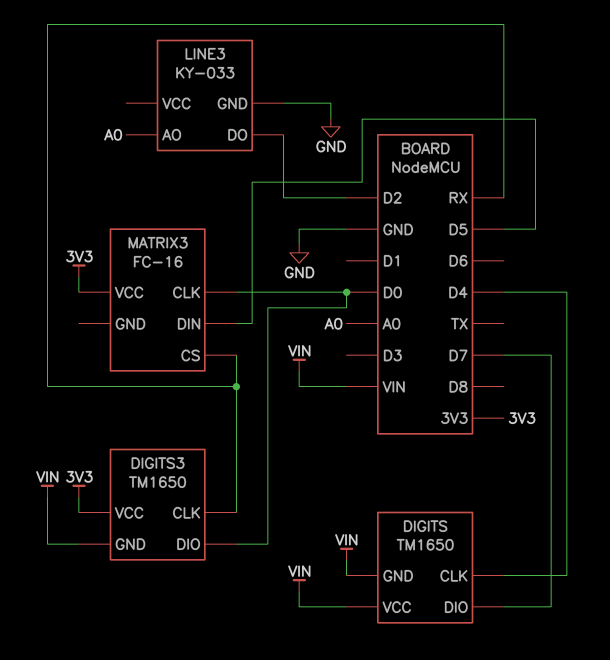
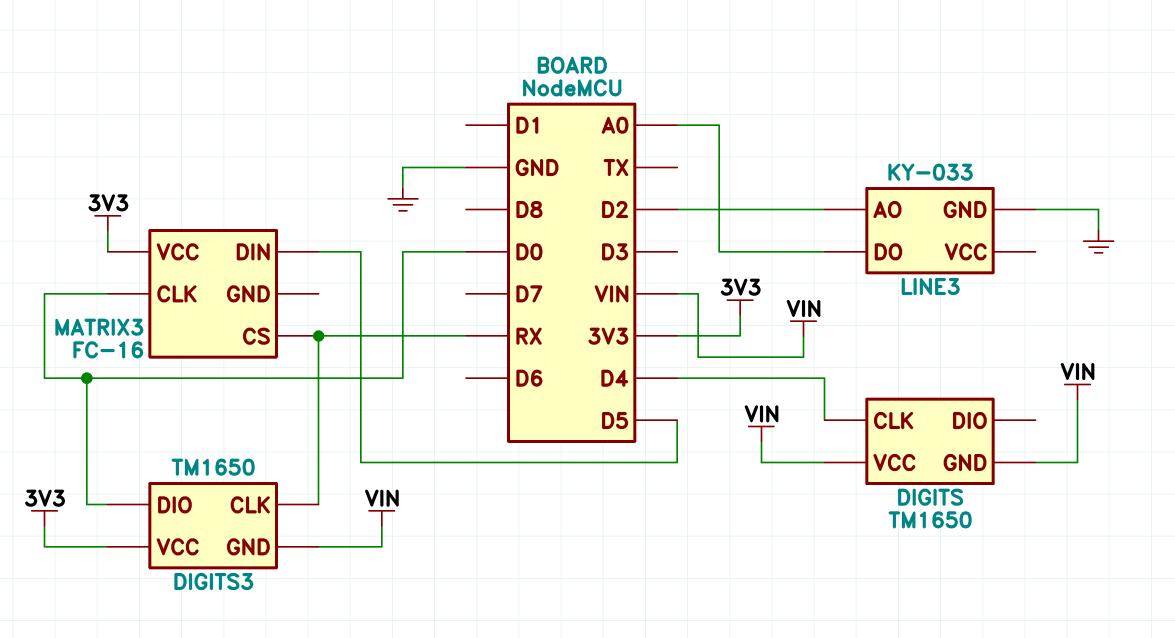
DIGITS pin DIO: D7 -> none
LINE3 pin AO: A0 -> D2
LINE3 pin DO: D2 -> A0

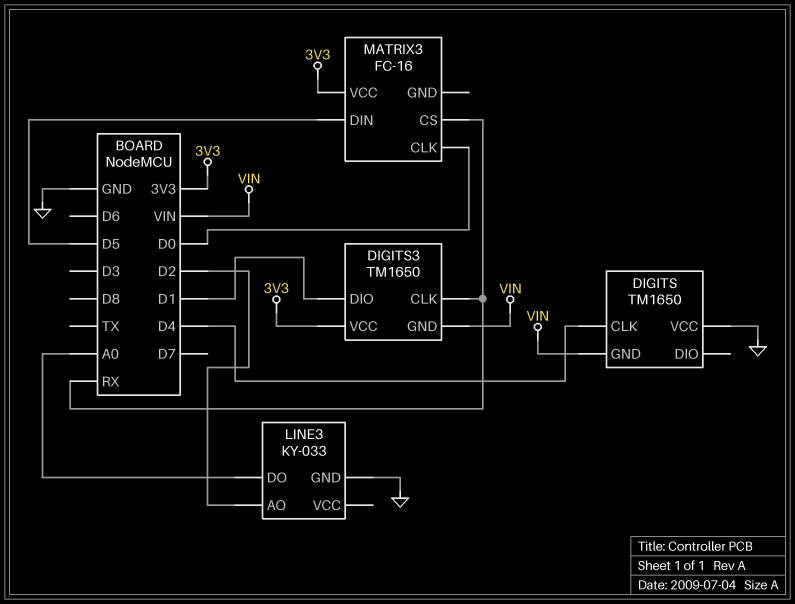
DIGITS pin VCC: VIN -> GND
DIGITS3 pin DIO: D0 -> D1

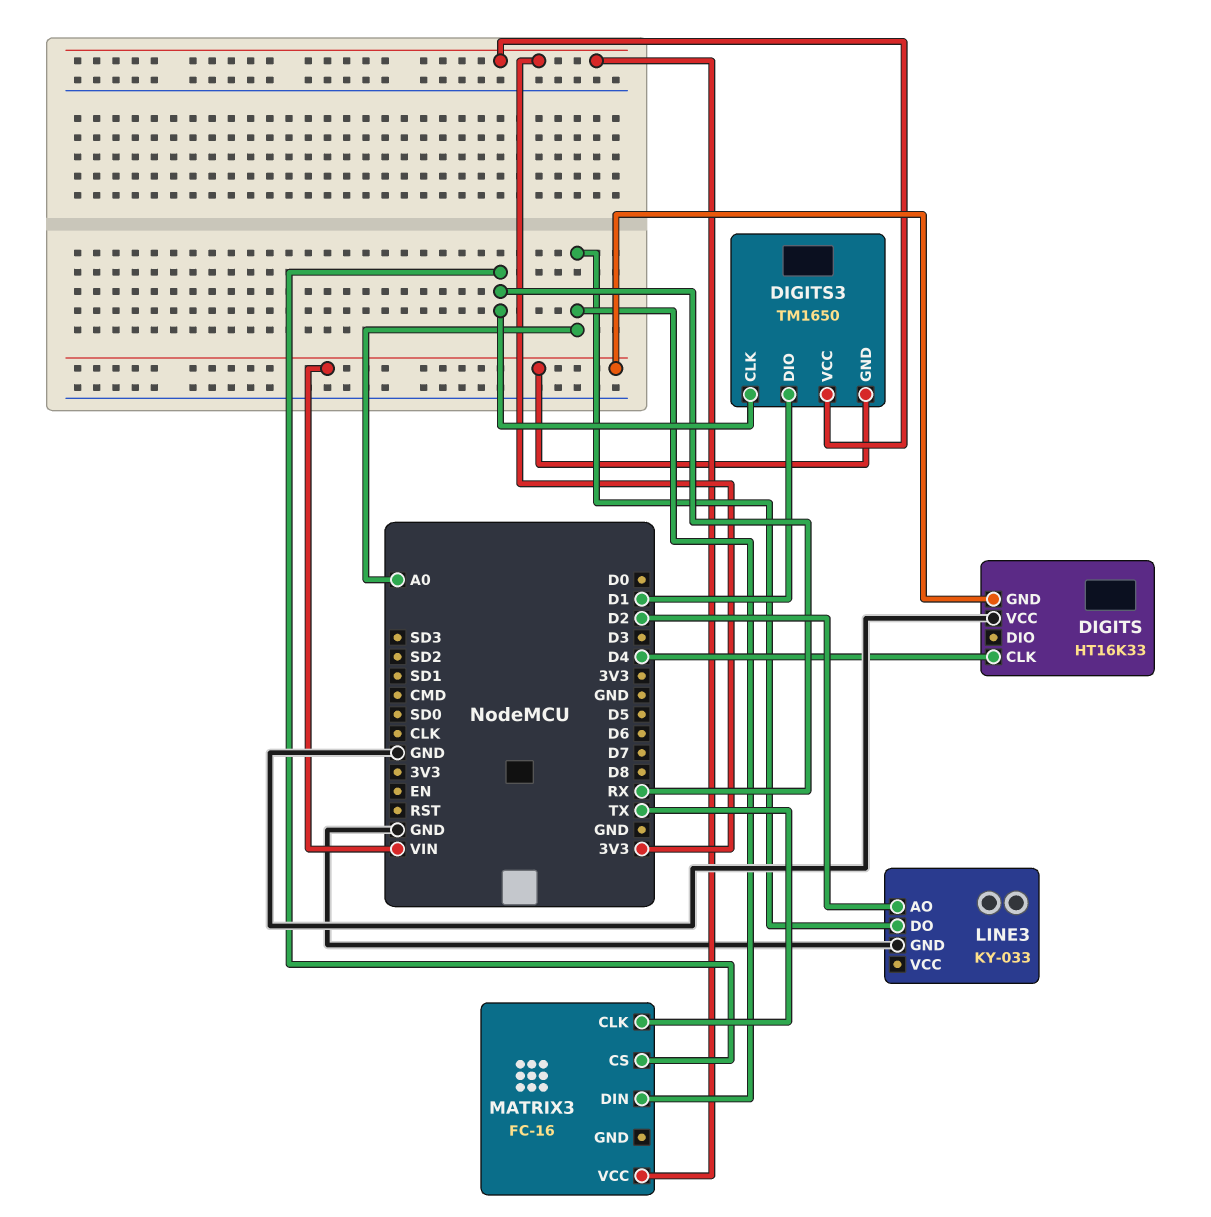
DIGITS: TM1650 -> HT16K33
MATRIX3 pin CLK: D0 -> TX
MATRIX3 pin DIN: D5 -> A0

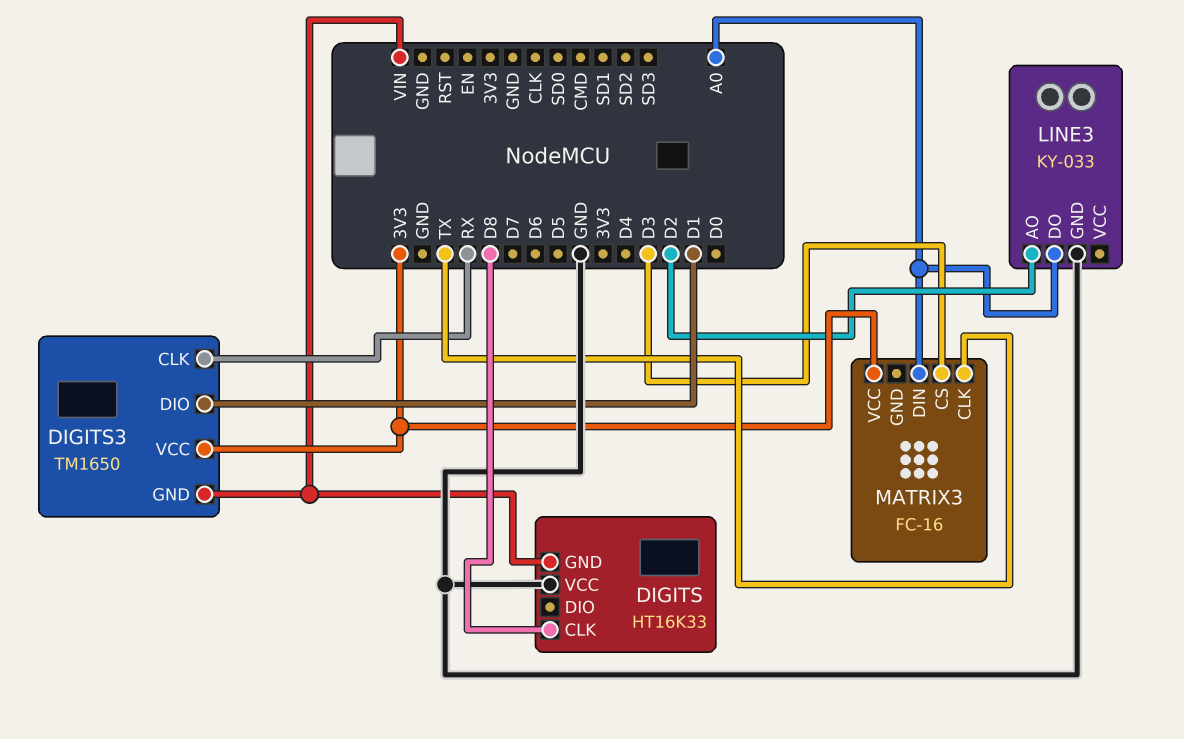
DIGITS pin CLK: D4 -> D8
MATRIX3 pin CS: RX -> D3

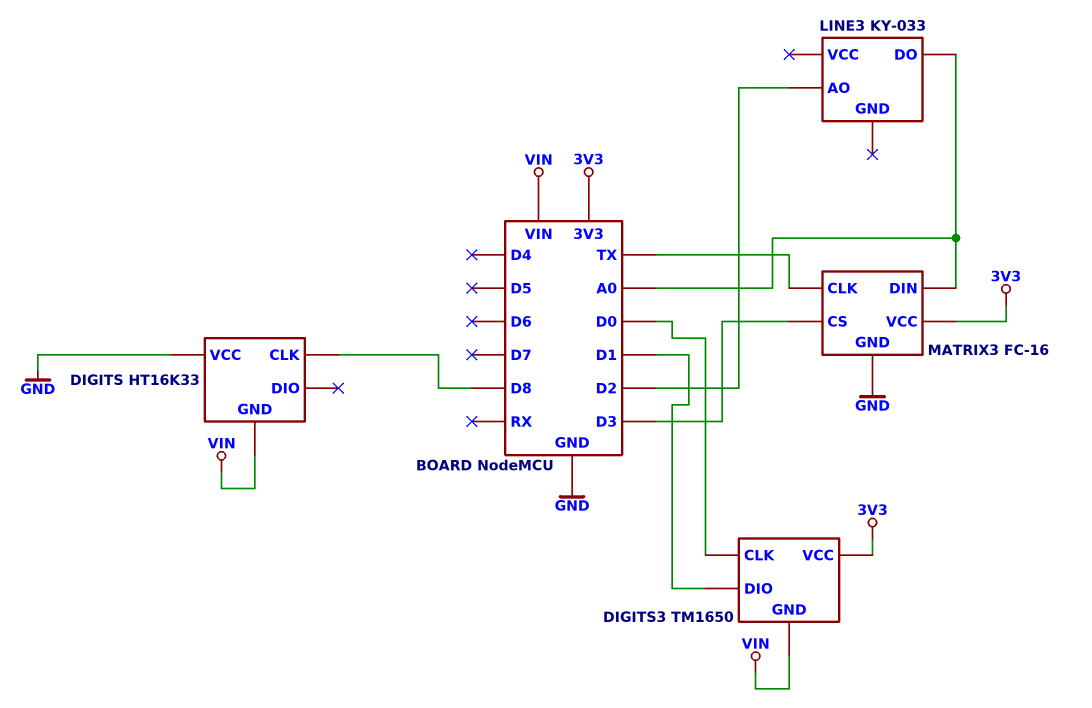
DIGITS3 pin CLK: RX -> D0
LINE3 pin GND: GND -> none
MATRIX3 pin GND: none -> GND

